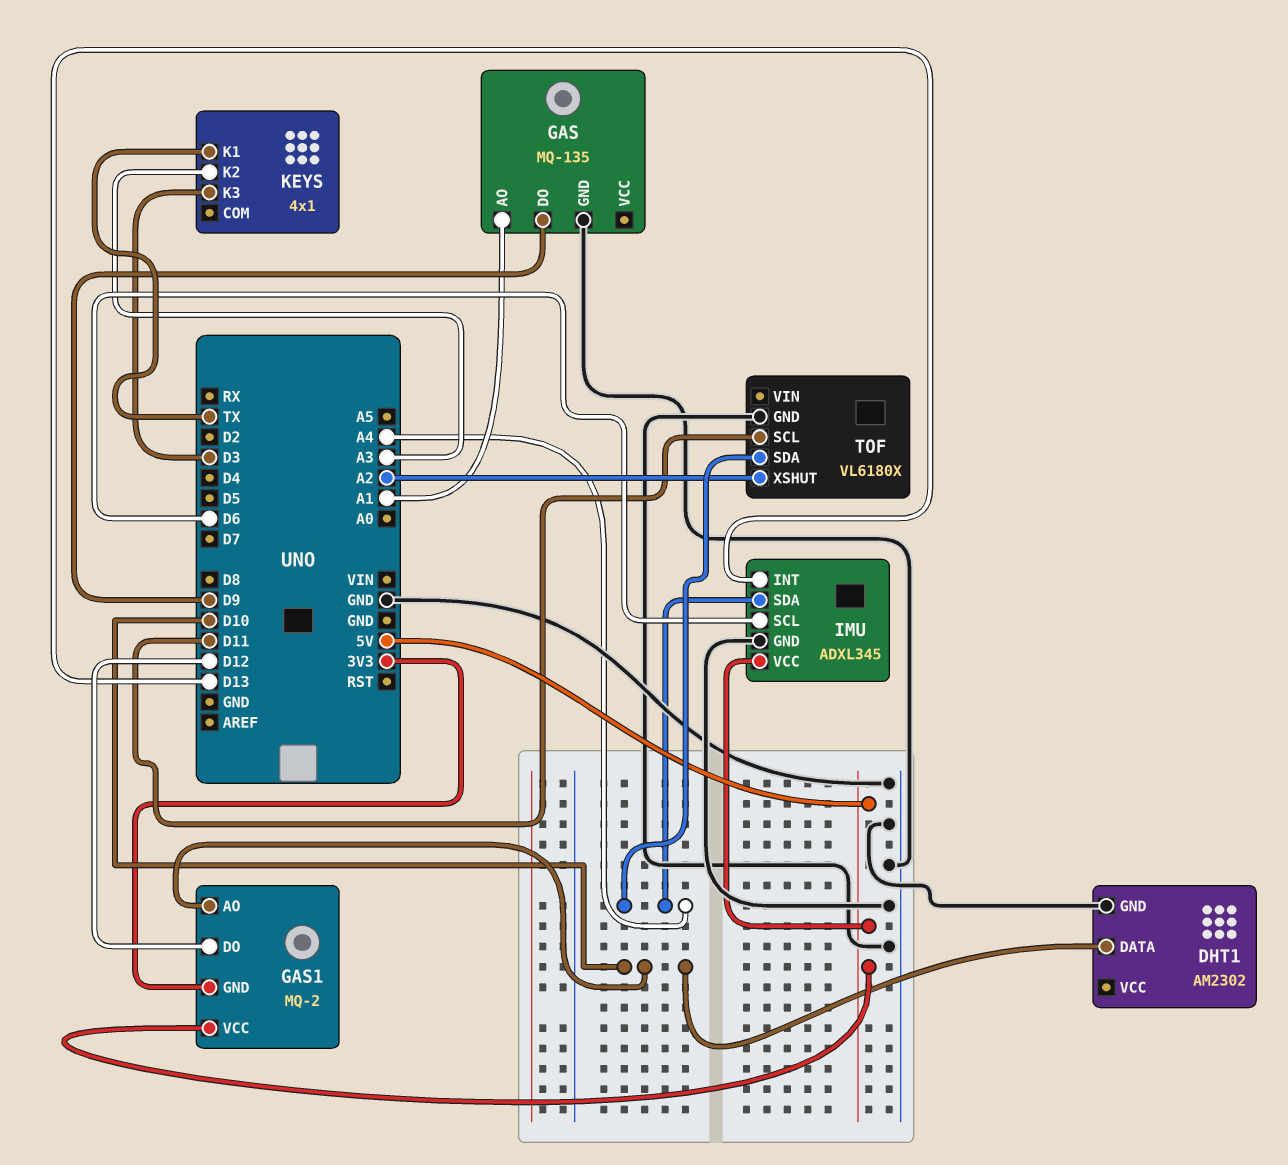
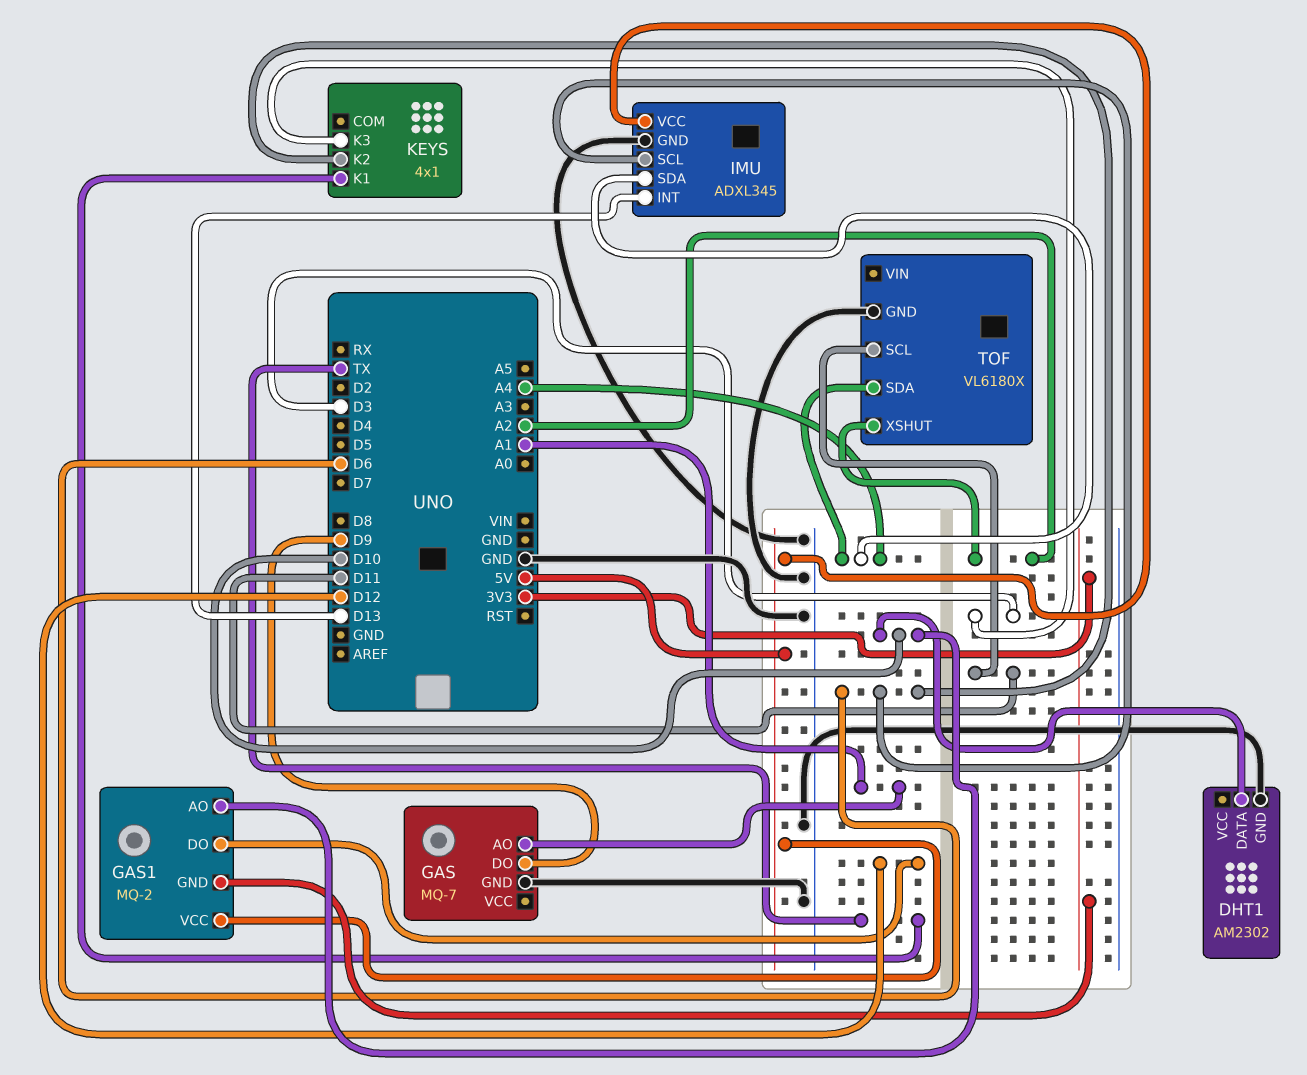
GAS: MQ-135 -> MQ-7
KEYS pin K2: A3 -> D6

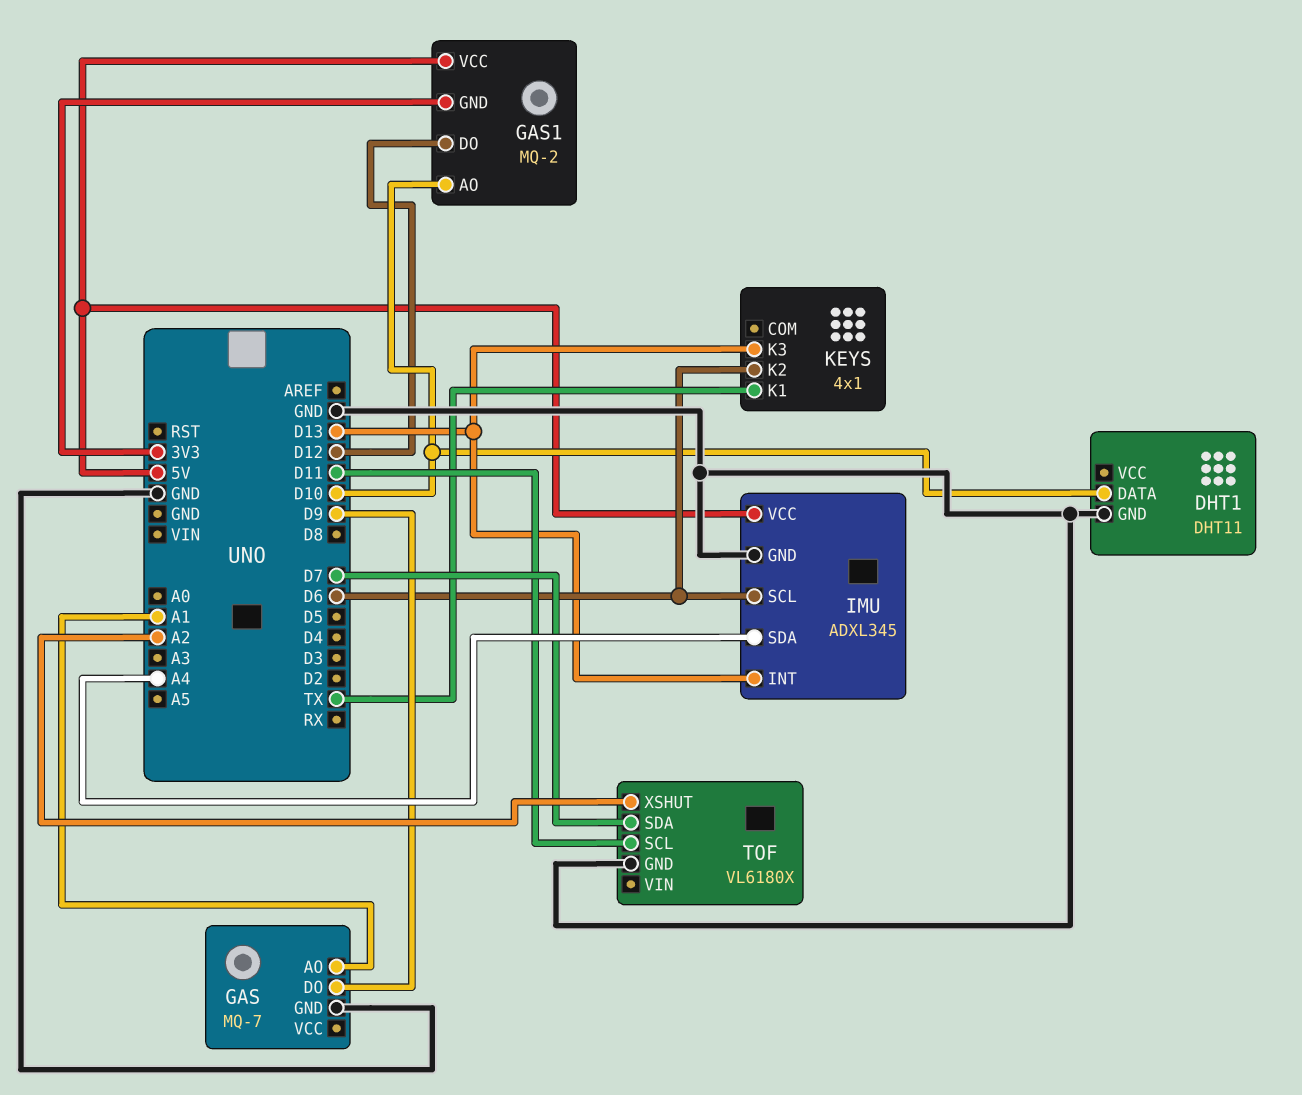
DHT1: AM2302 -> DHT11
KEYS pin K3: D3 -> D13
TOF pin SDA: A4 -> D7

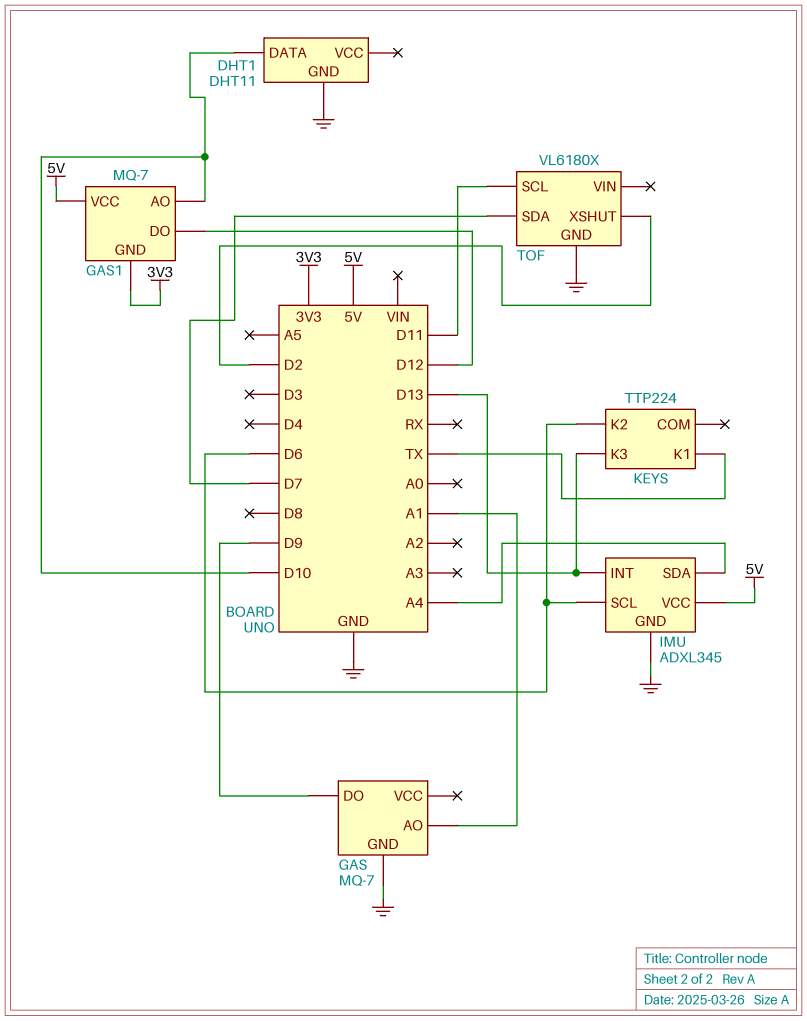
GAS1: MQ-2 -> MQ-7
KEYS: 4x1 -> TTP224
TOF pin XSHUT: A2 -> D2

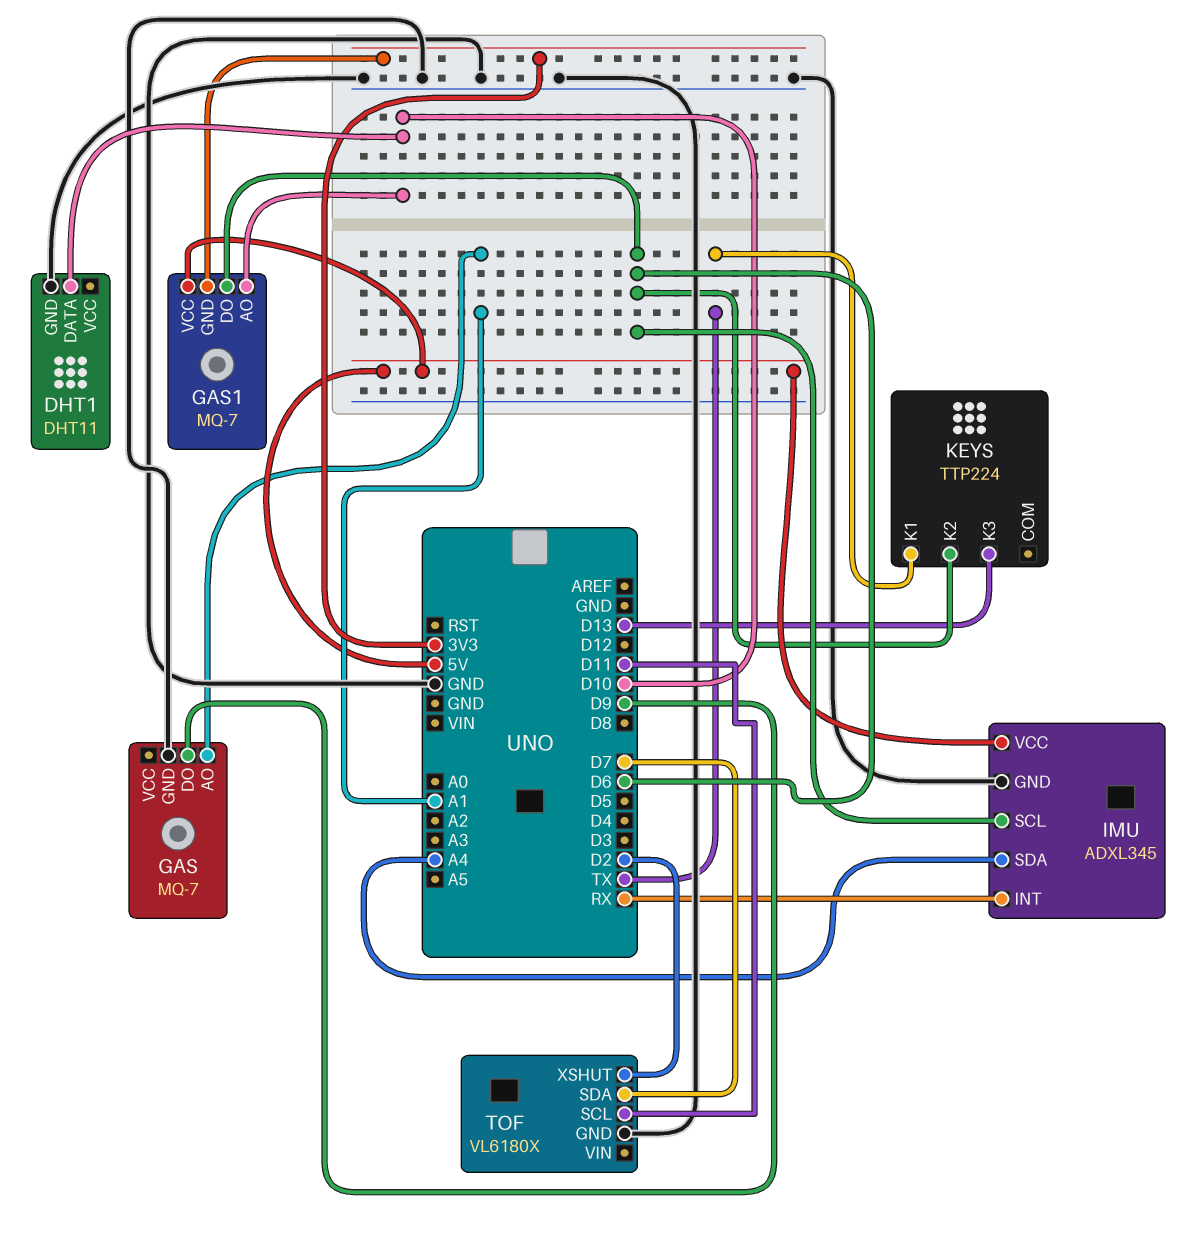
GAS1 pin DO: D12 -> D6
IMU pin INT: D13 -> RX

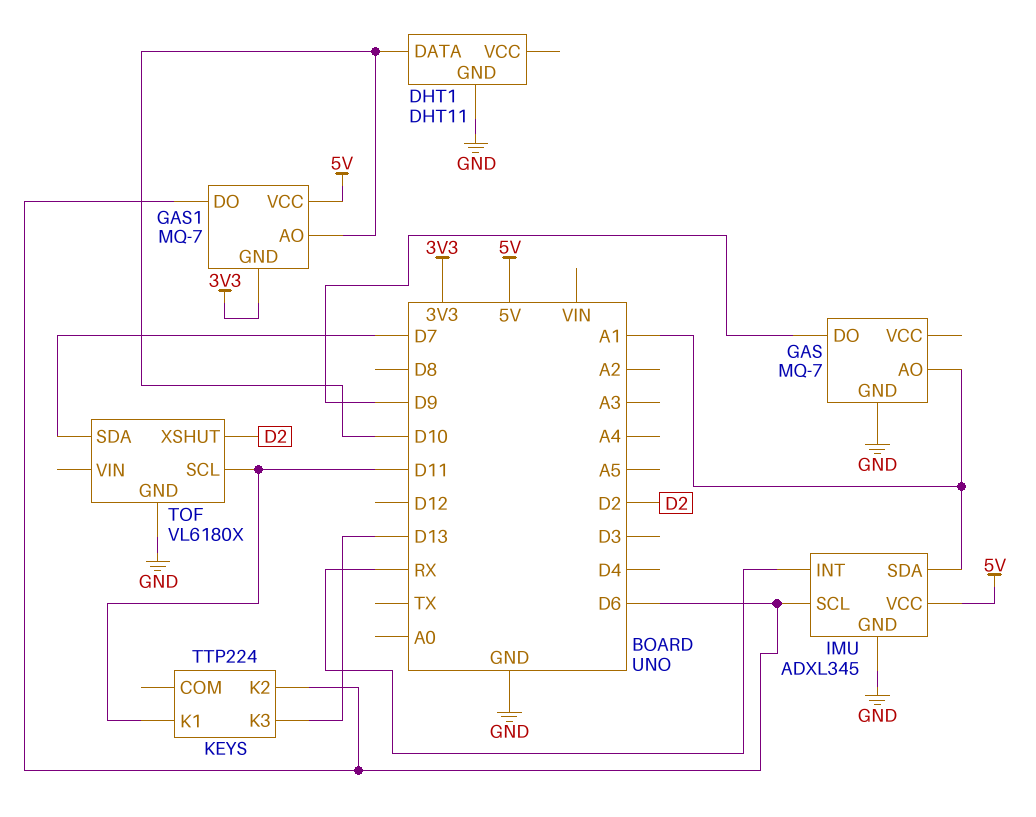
IMU pin SDA: A4 -> A1
KEYS pin K1: TX -> D11

